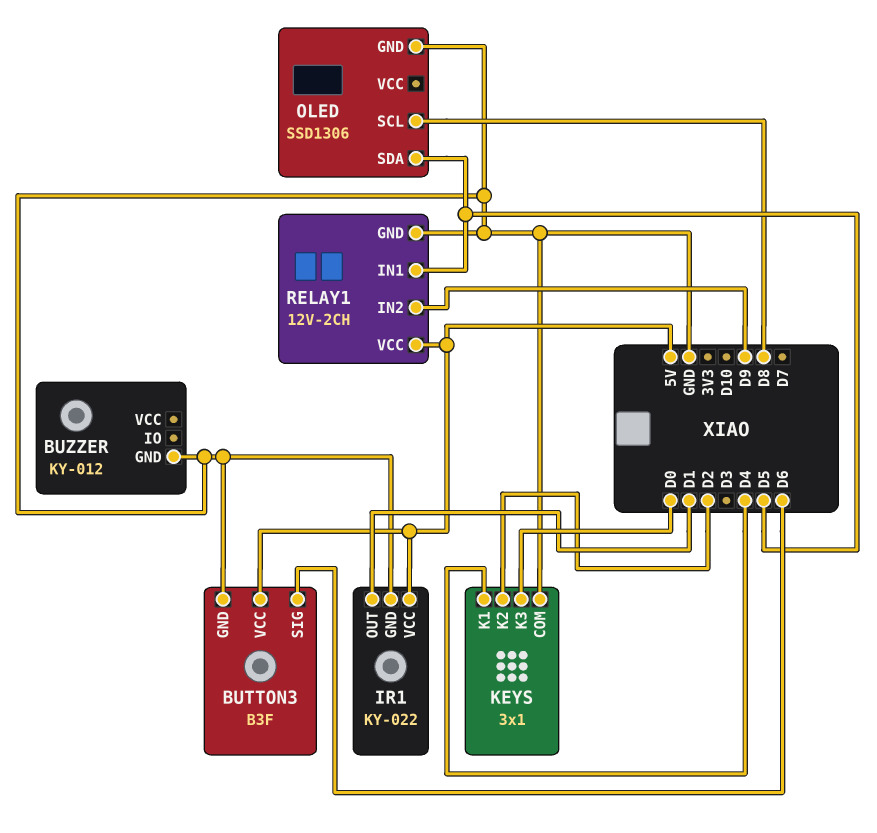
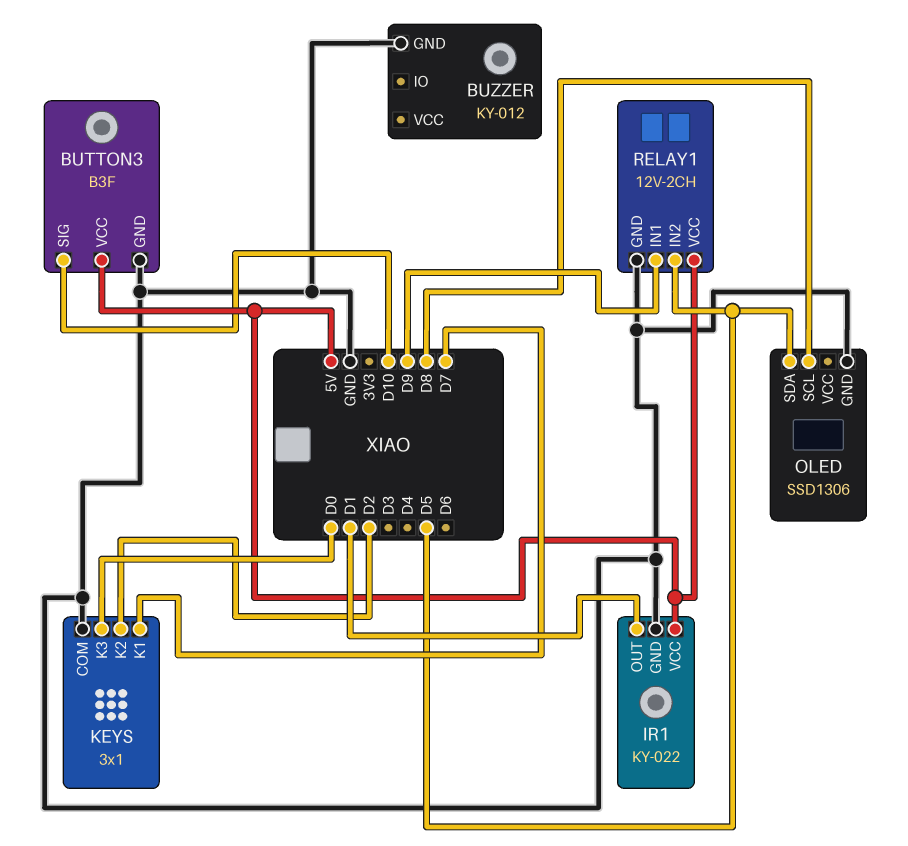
BUTTON3 pin SIG: D6 -> D10
KEYS pin K1: D4 -> D7
RELAY1 pin IN1: D5 -> D9
RELAY1 pin IN2: D9 -> D5

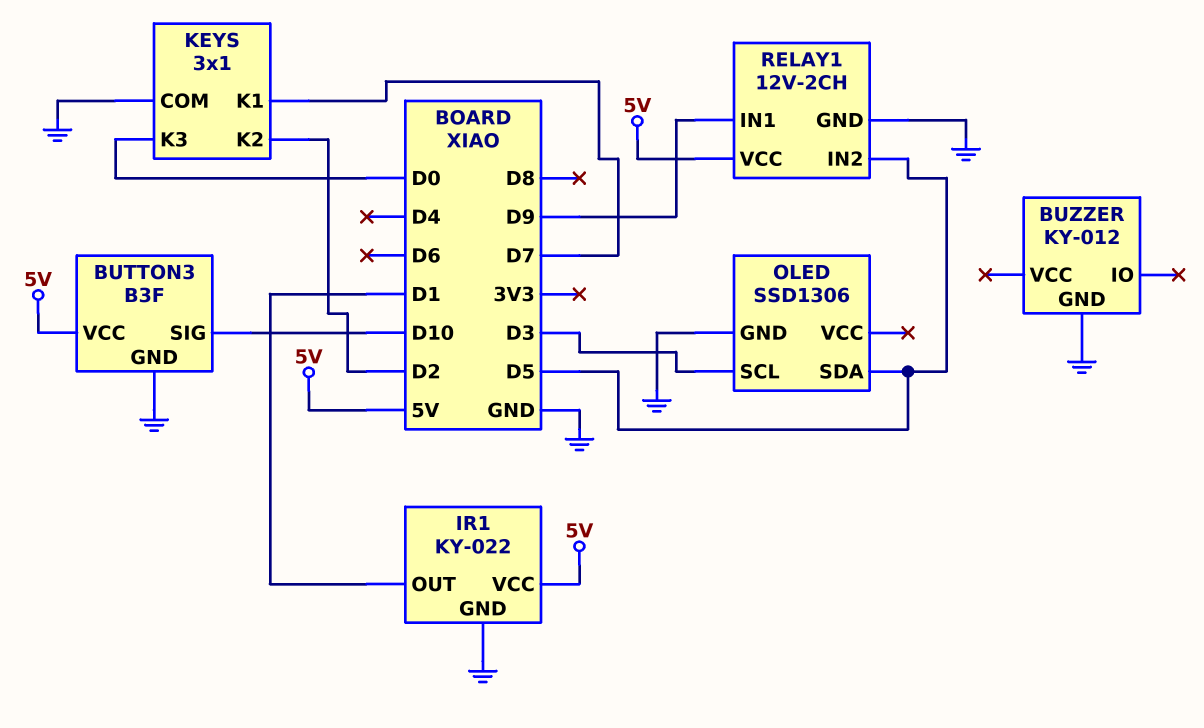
OLED pin SCL: D8 -> D3

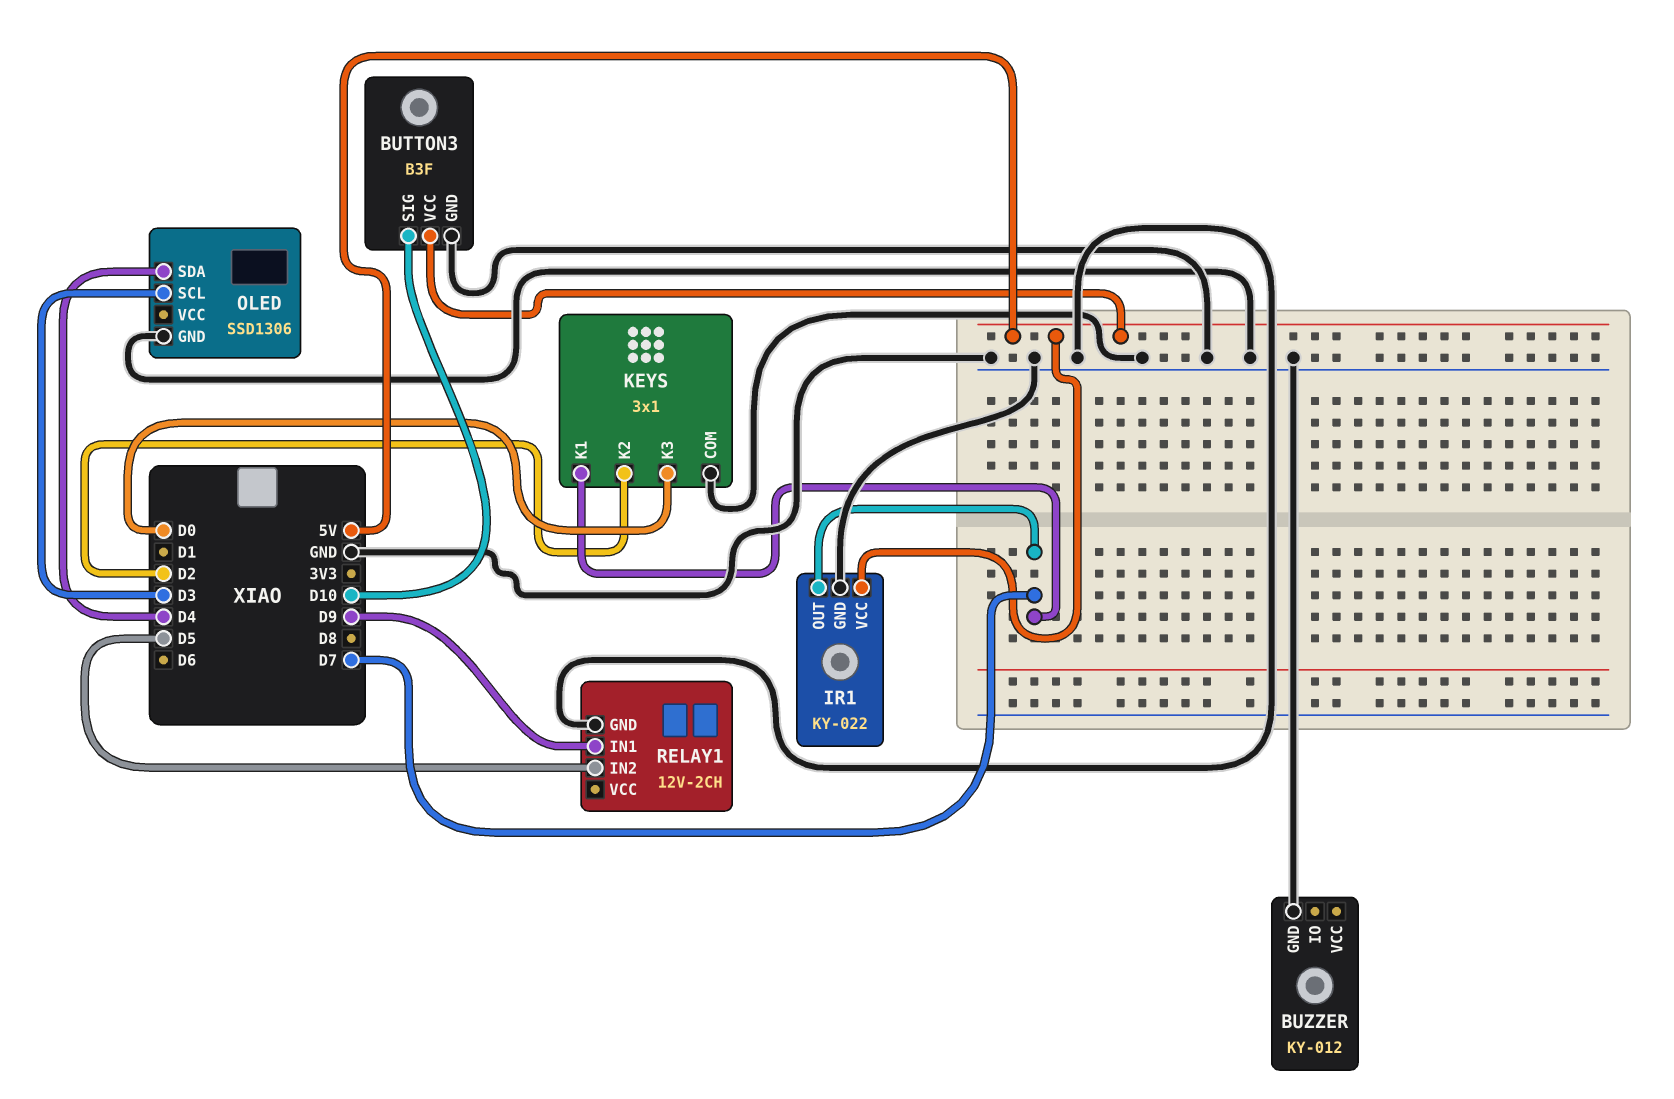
IR1 pin OUT: D1 -> D7
OLED pin SDA: D5 -> D4
RELAY1 pin VCC: 5V -> none

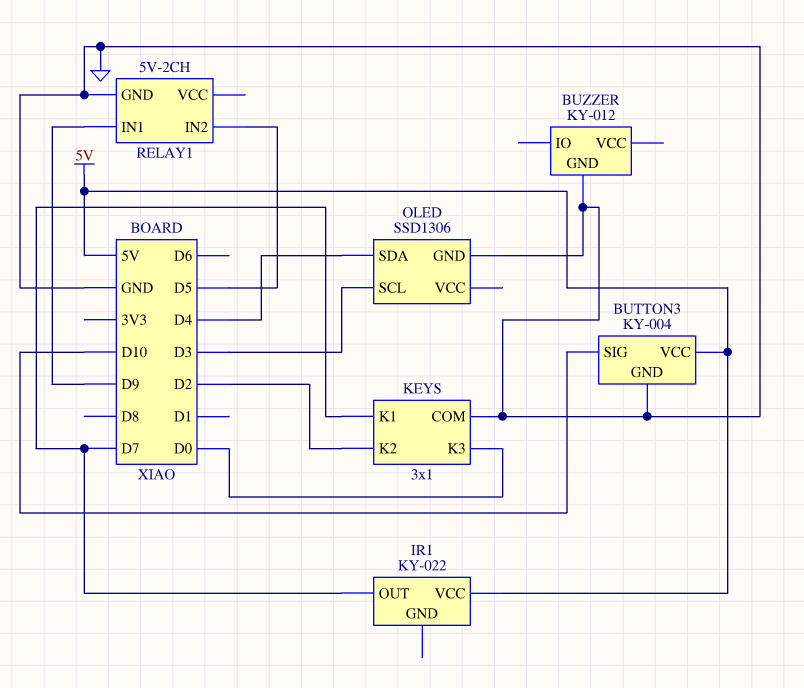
BUTTON3: B3F -> KY-004
IR1 pin GND: GND -> none
RELAY1: 12V-2CH -> 5V-2CH

